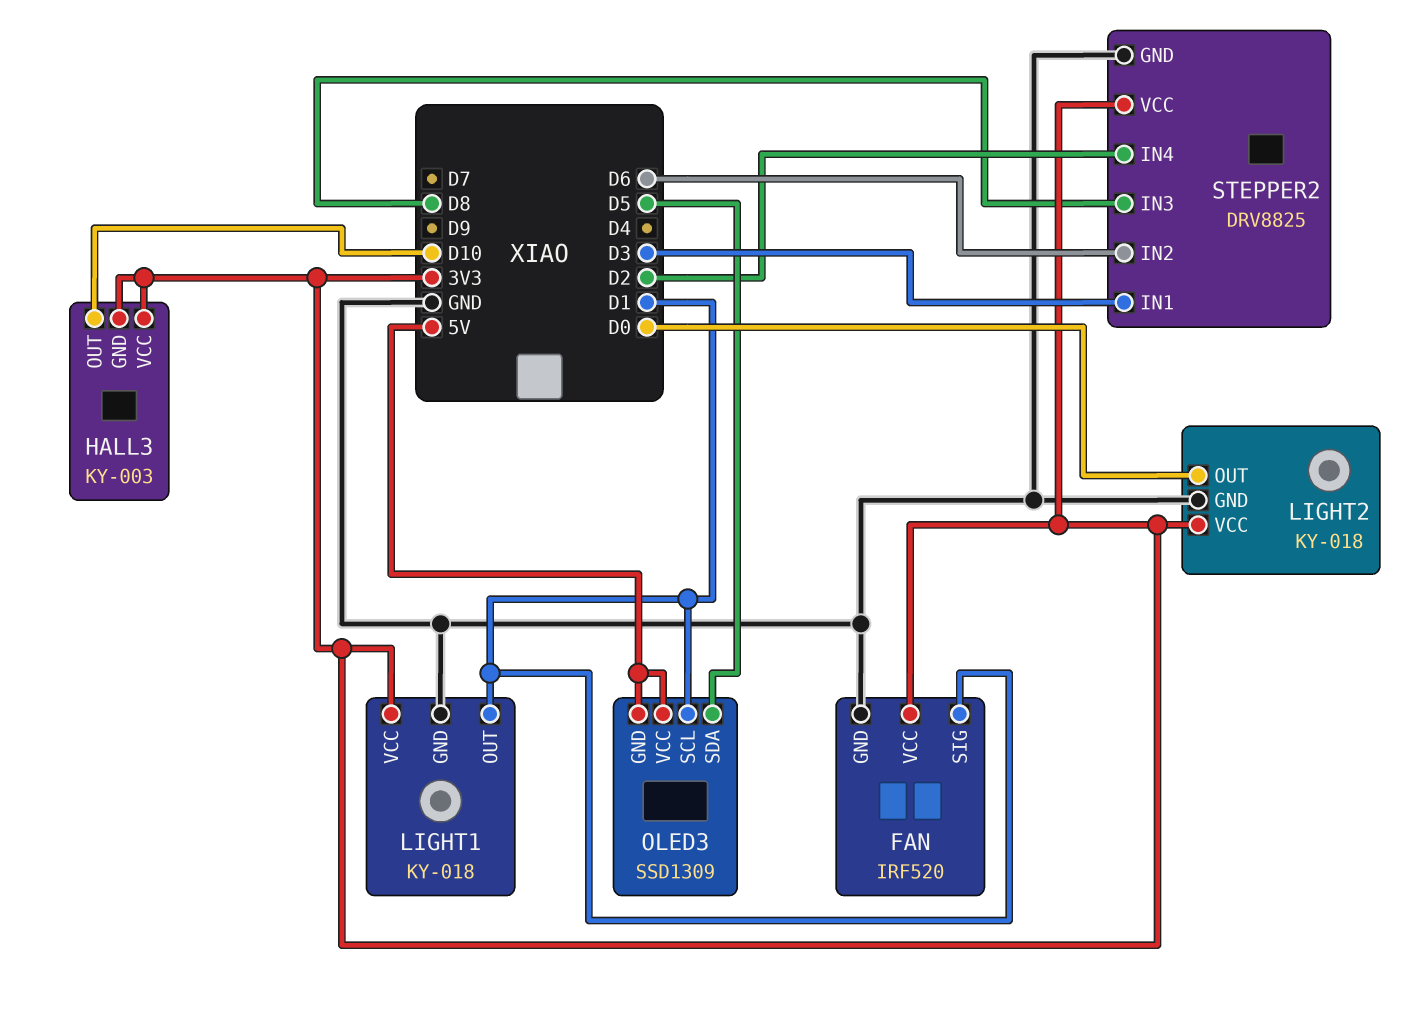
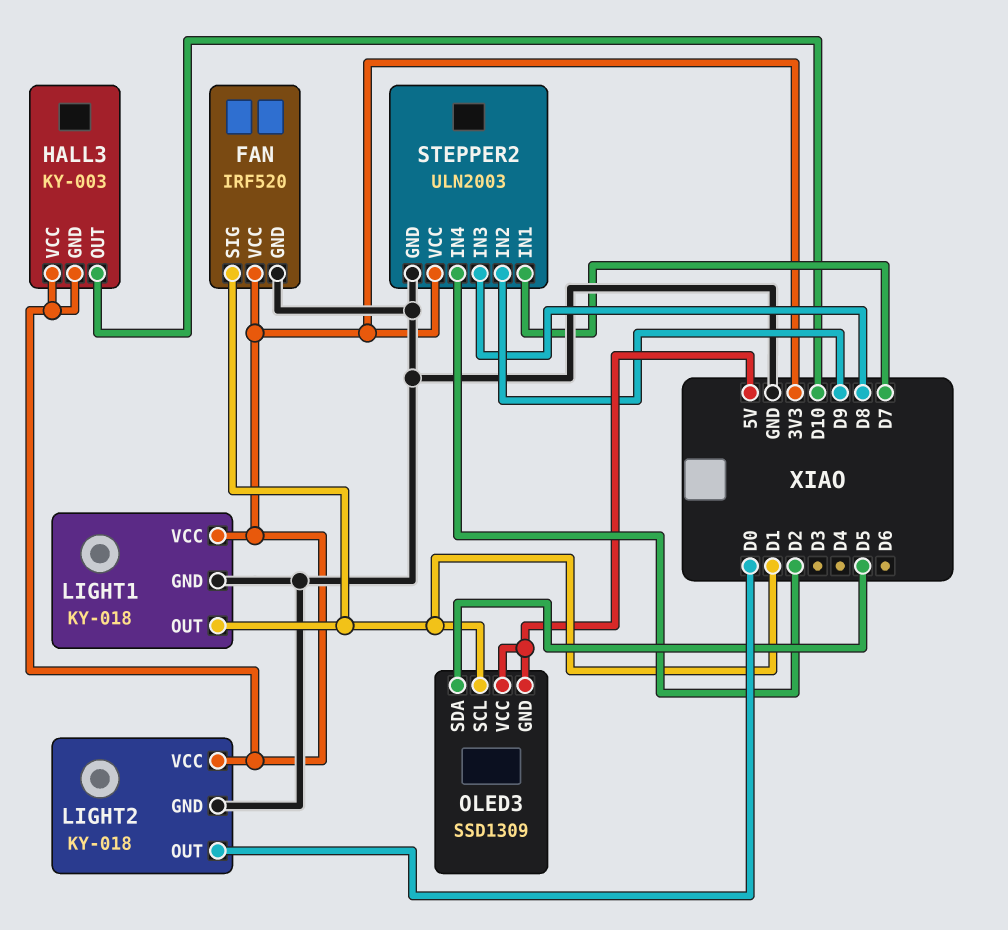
STEPPER2: DRV8825 -> ULN2003
STEPPER2 pin IN1: D3 -> D7
STEPPER2 pin IN2: D6 -> D9

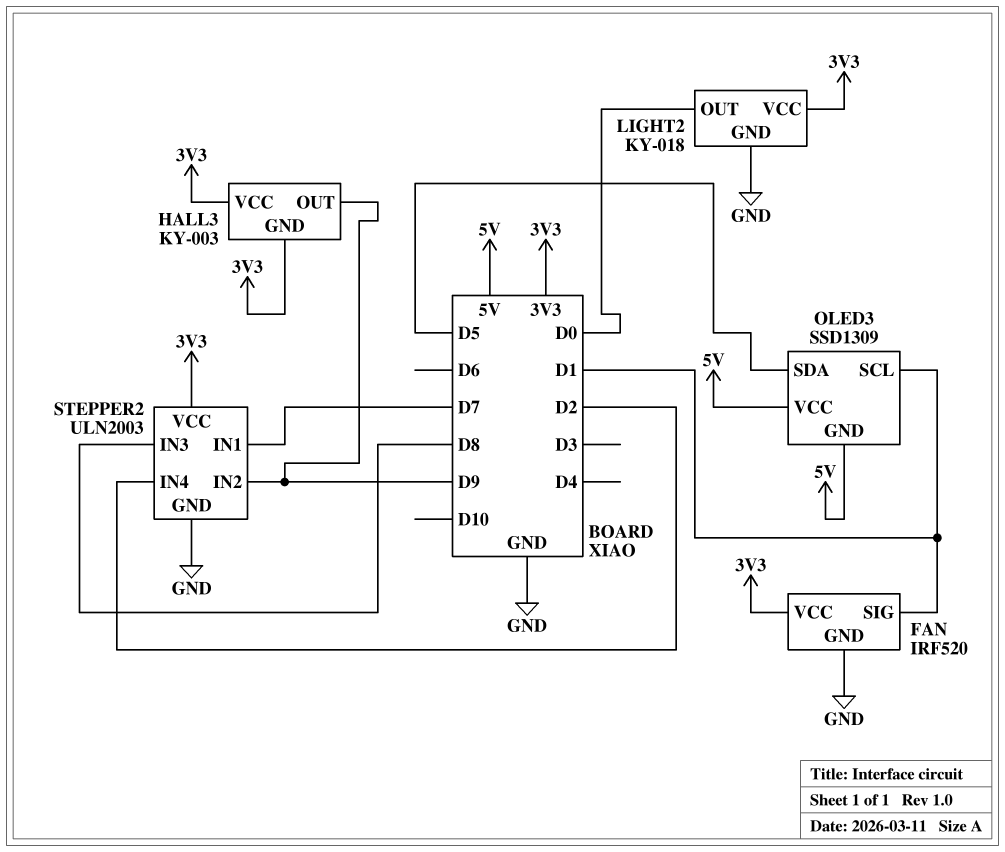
HALL3 pin OUT: D10 -> D9
LIGHT1: KY-018 -> none
LIGHT1 pin GND: GND -> none
LIGHT1 pin OUT: D1 -> none
LIGHT1 pin VCC: 3V3 -> none

